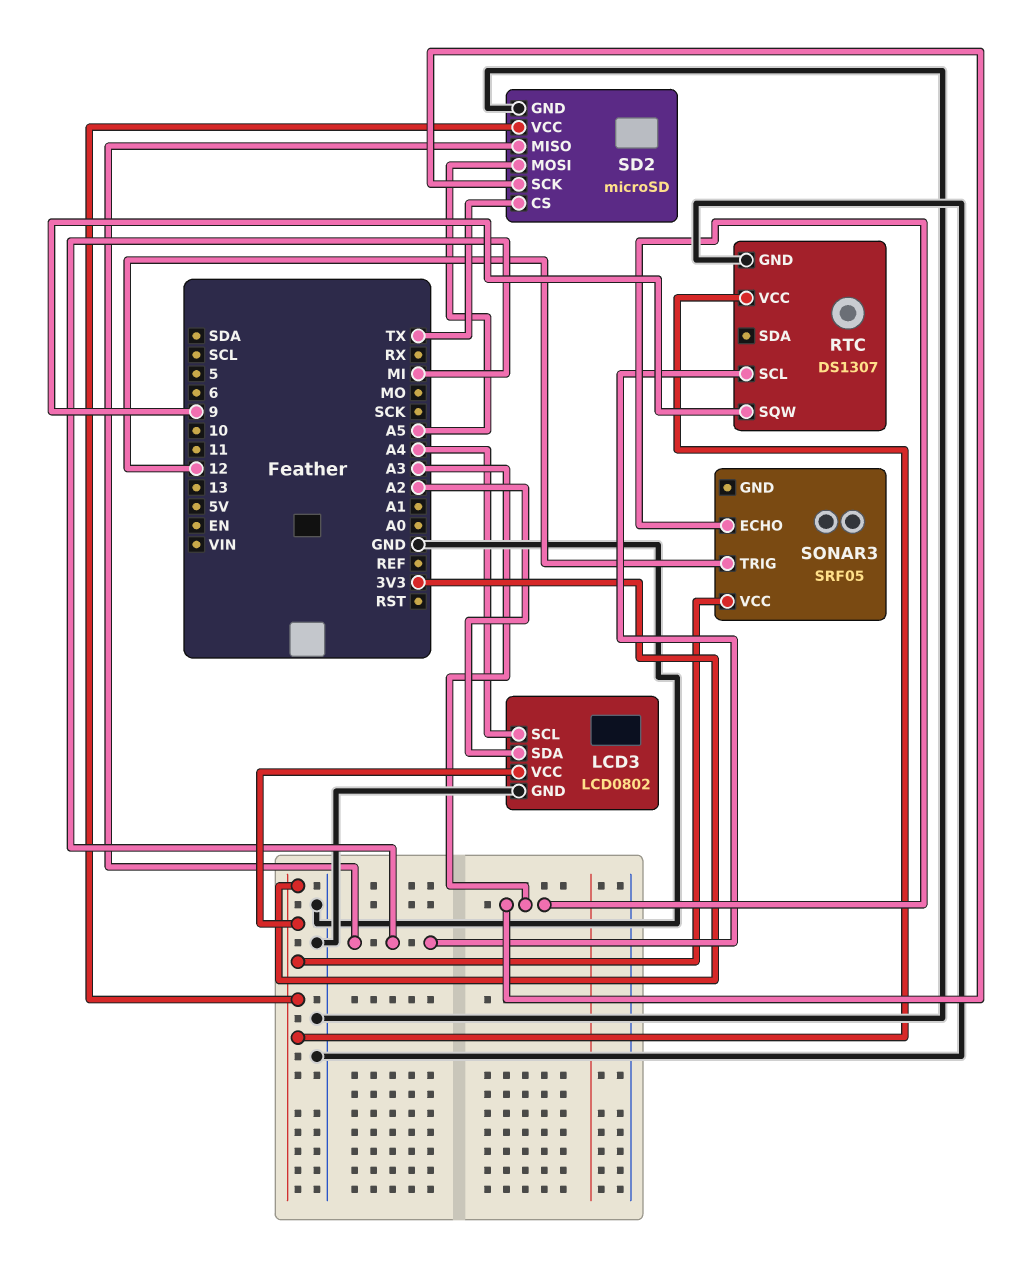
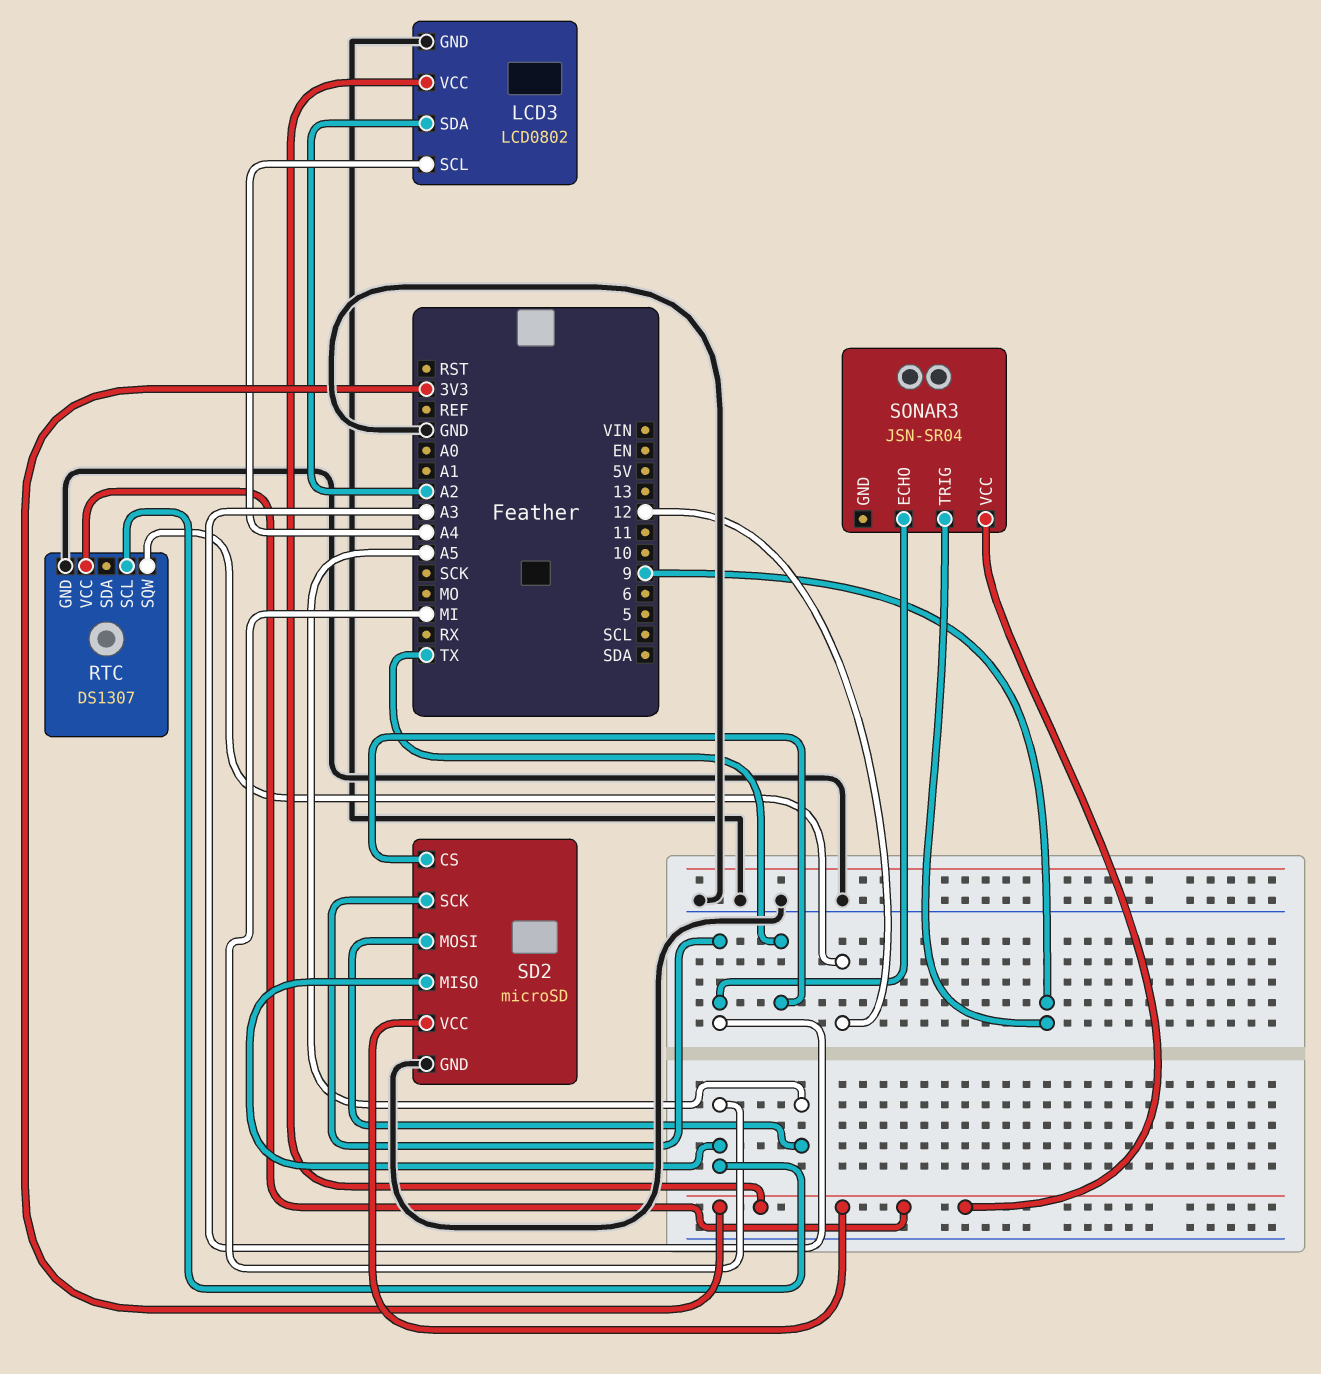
RTC pin SQW: 9 -> 12
SONAR3: SRF05 -> JSN-SR04
SONAR3 pin TRIG: 12 -> 9

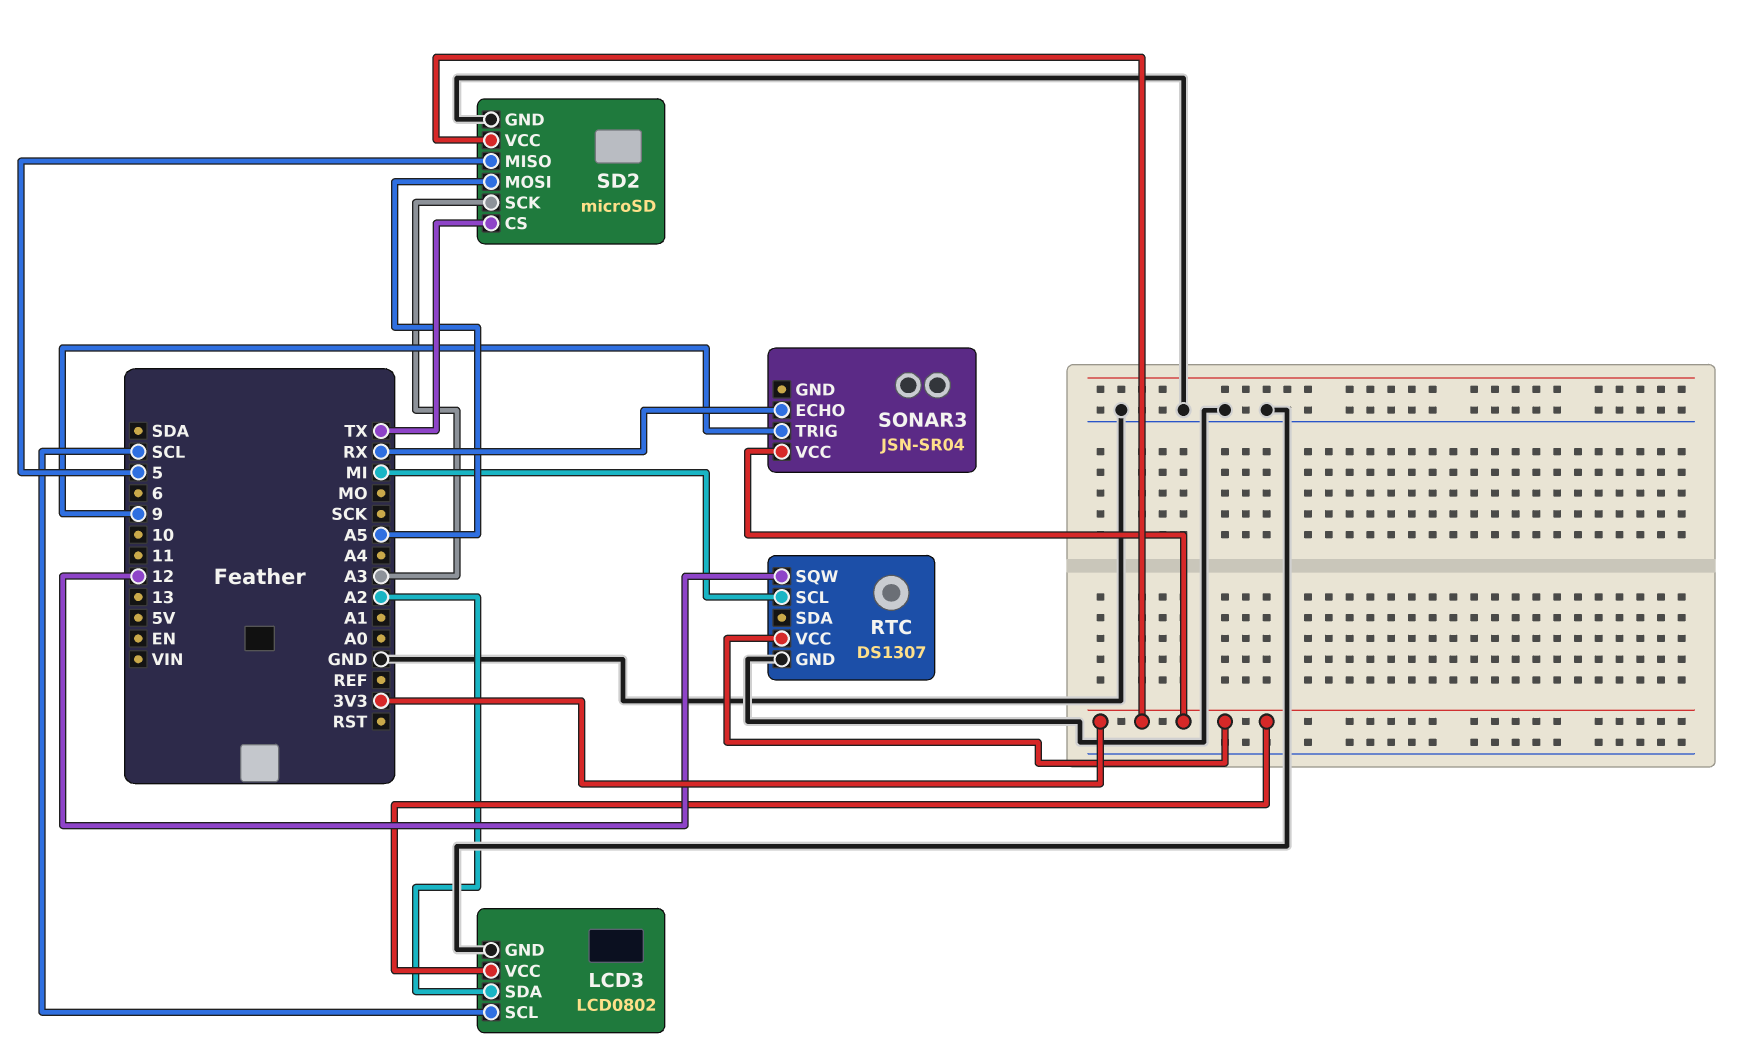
LCD3 pin SCL: A4 -> SCL
SD2 pin MISO: MI -> 5
SONAR3 pin ECHO: A3 -> RX

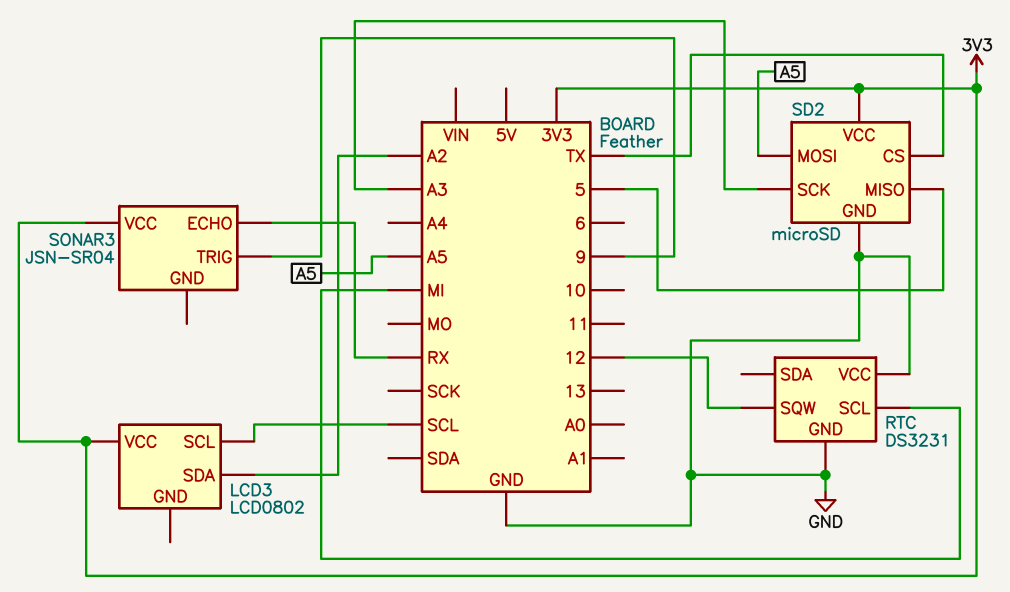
LCD3 pin GND: GND -> none
RTC: DS1307 -> DS3231
RTC pin VCC: 3V3 -> GND

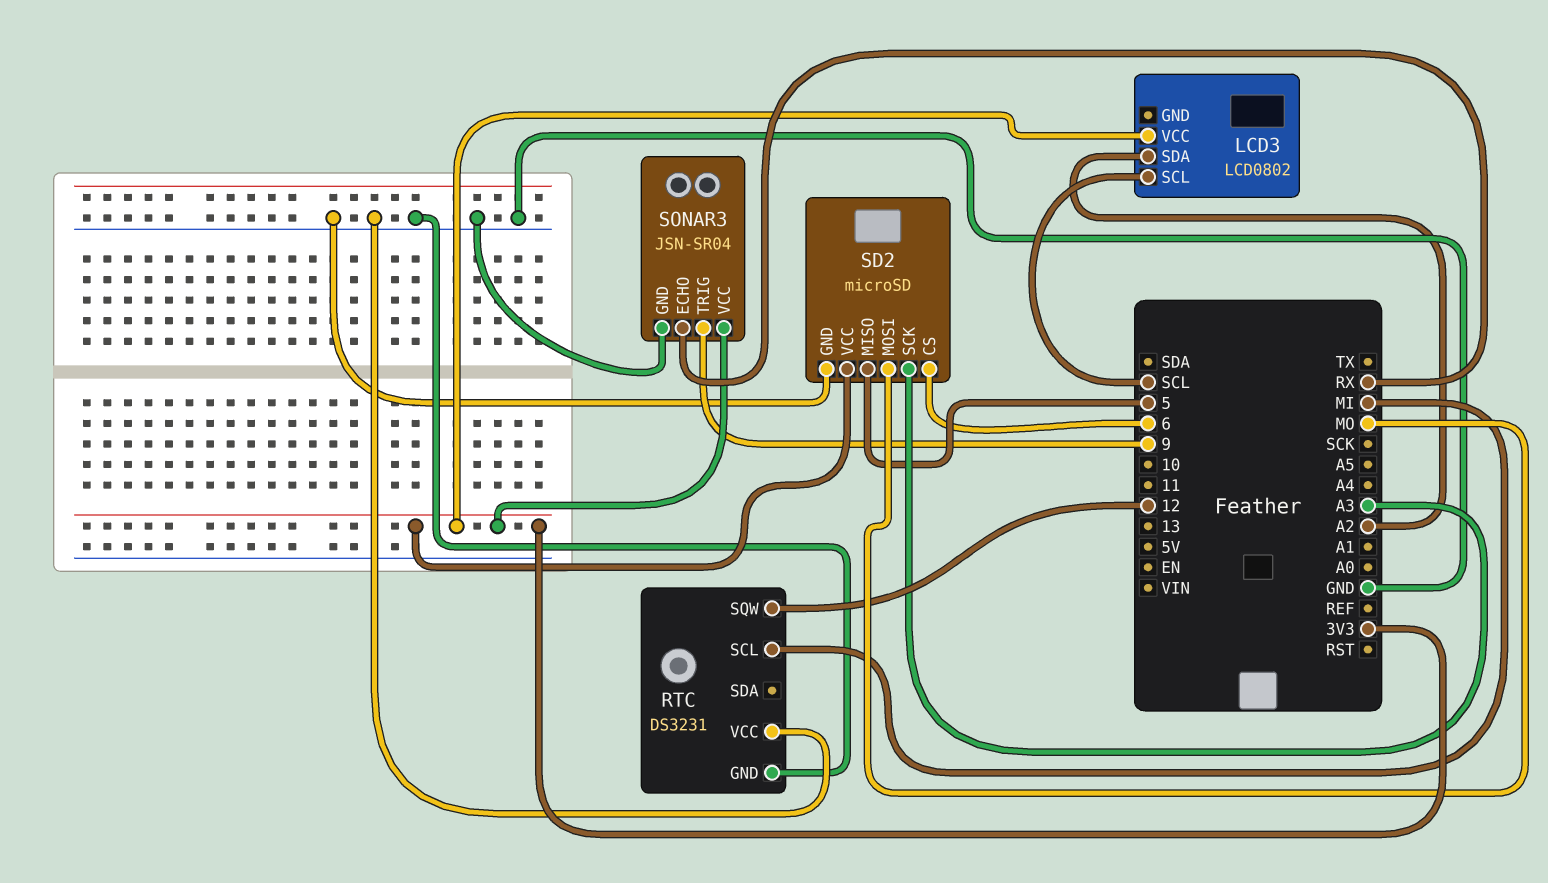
SD2 pin CS: TX -> 6
SD2 pin MOSI: A5 -> MO
SONAR3 pin GND: none -> GND

